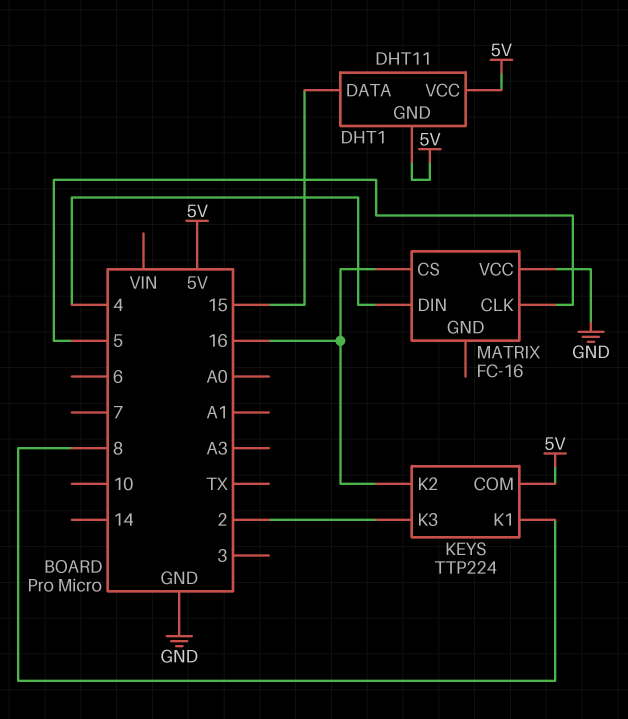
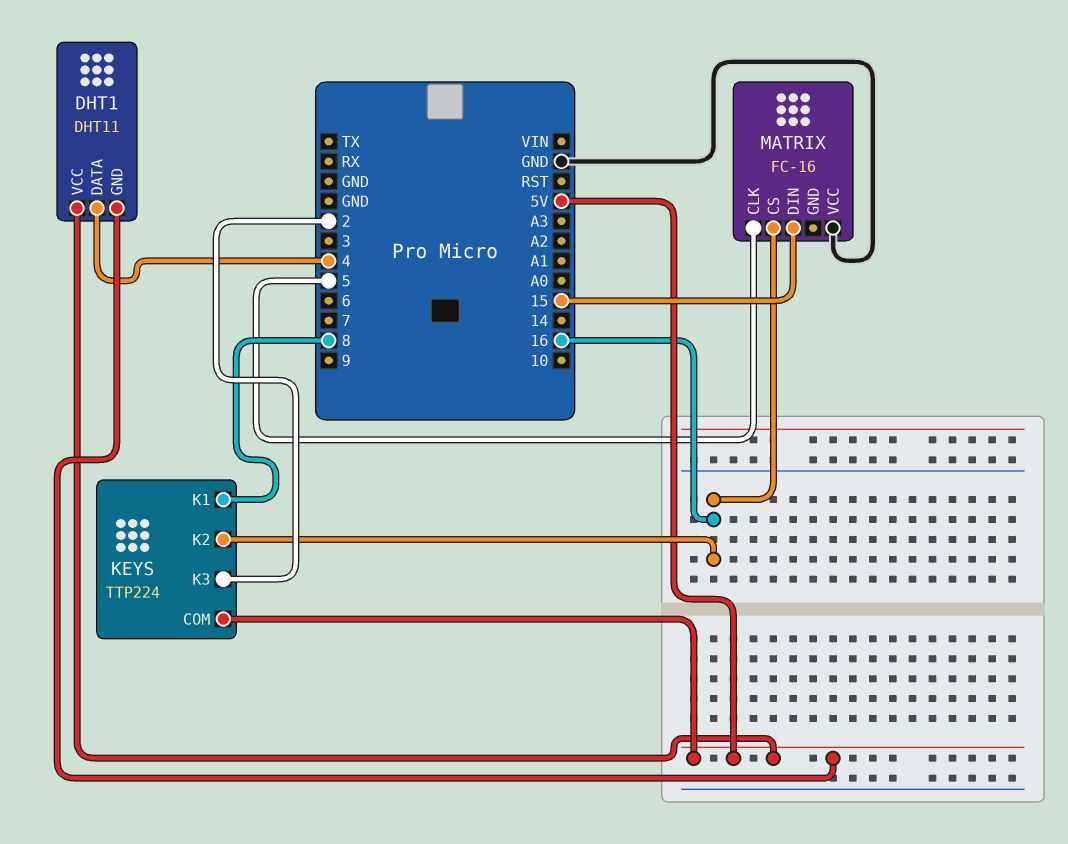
DHT1 pin DATA: 15 -> 4
MATRIX pin DIN: 4 -> 15

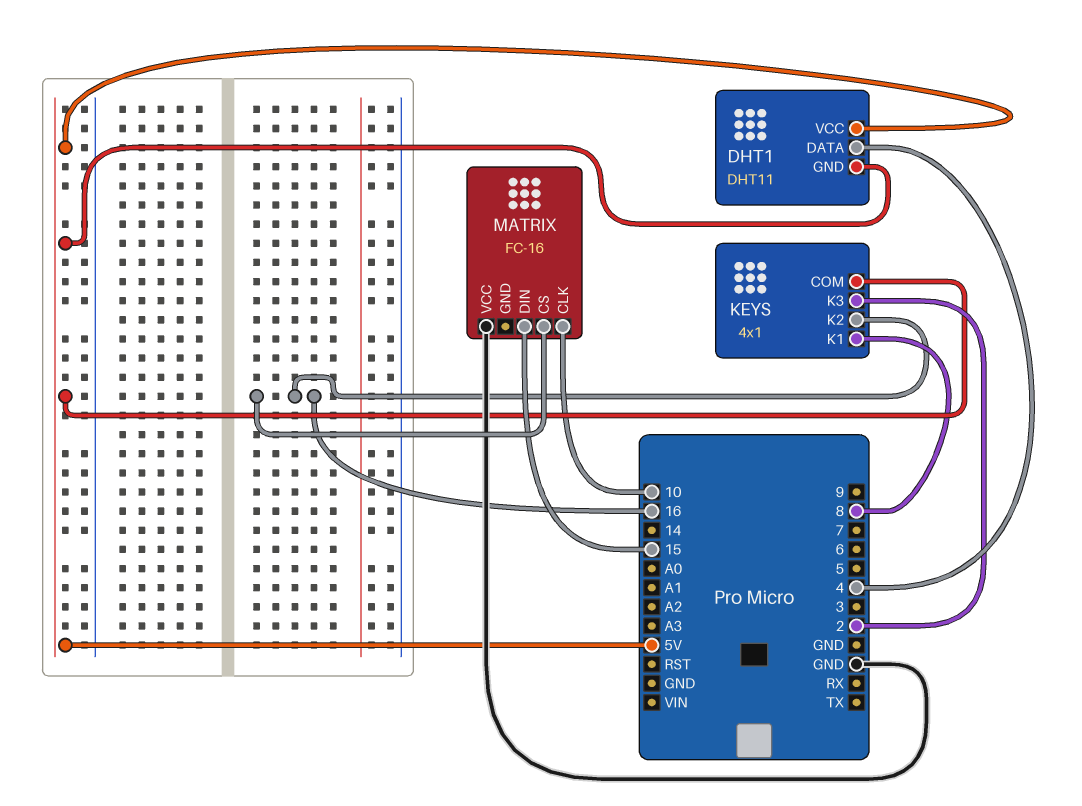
KEYS: TTP224 -> 4x1
MATRIX pin CLK: 5 -> 10

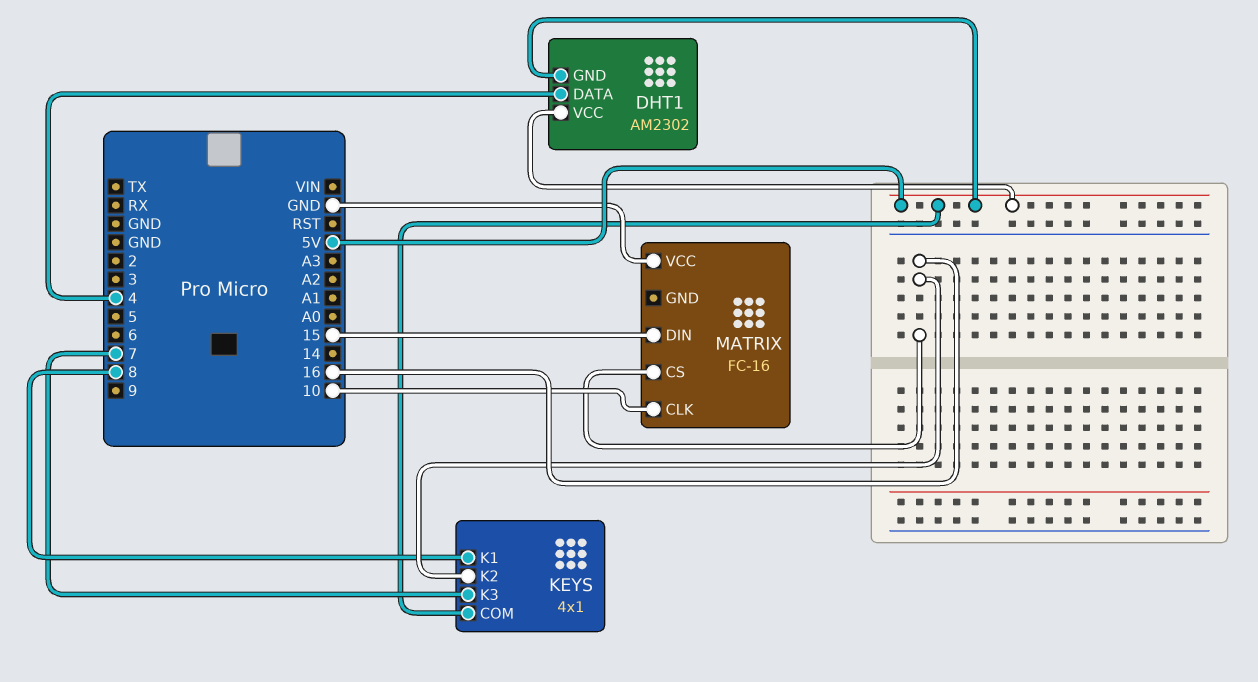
DHT1: DHT11 -> AM2302
KEYS pin K3: 2 -> 7

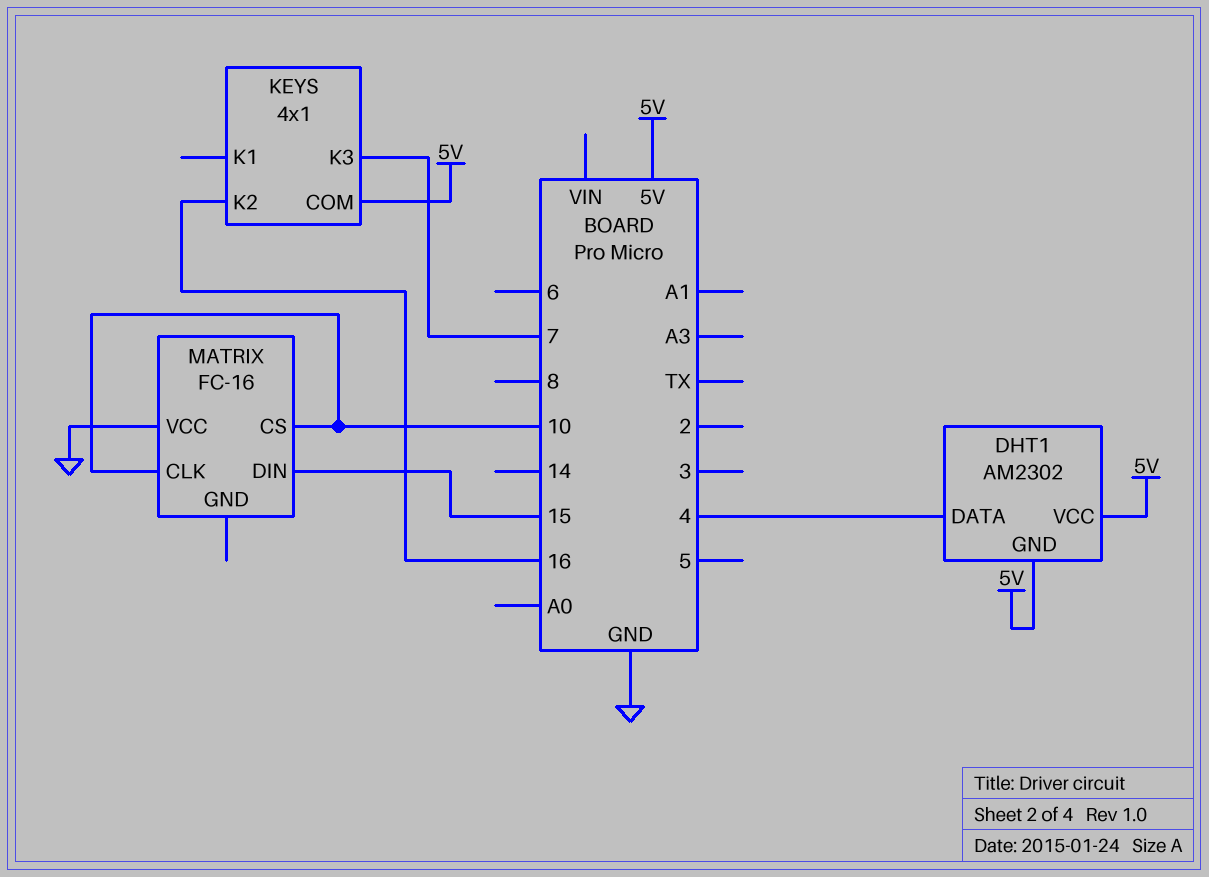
KEYS pin K1: 8 -> none
MATRIX pin CS: 16 -> 10

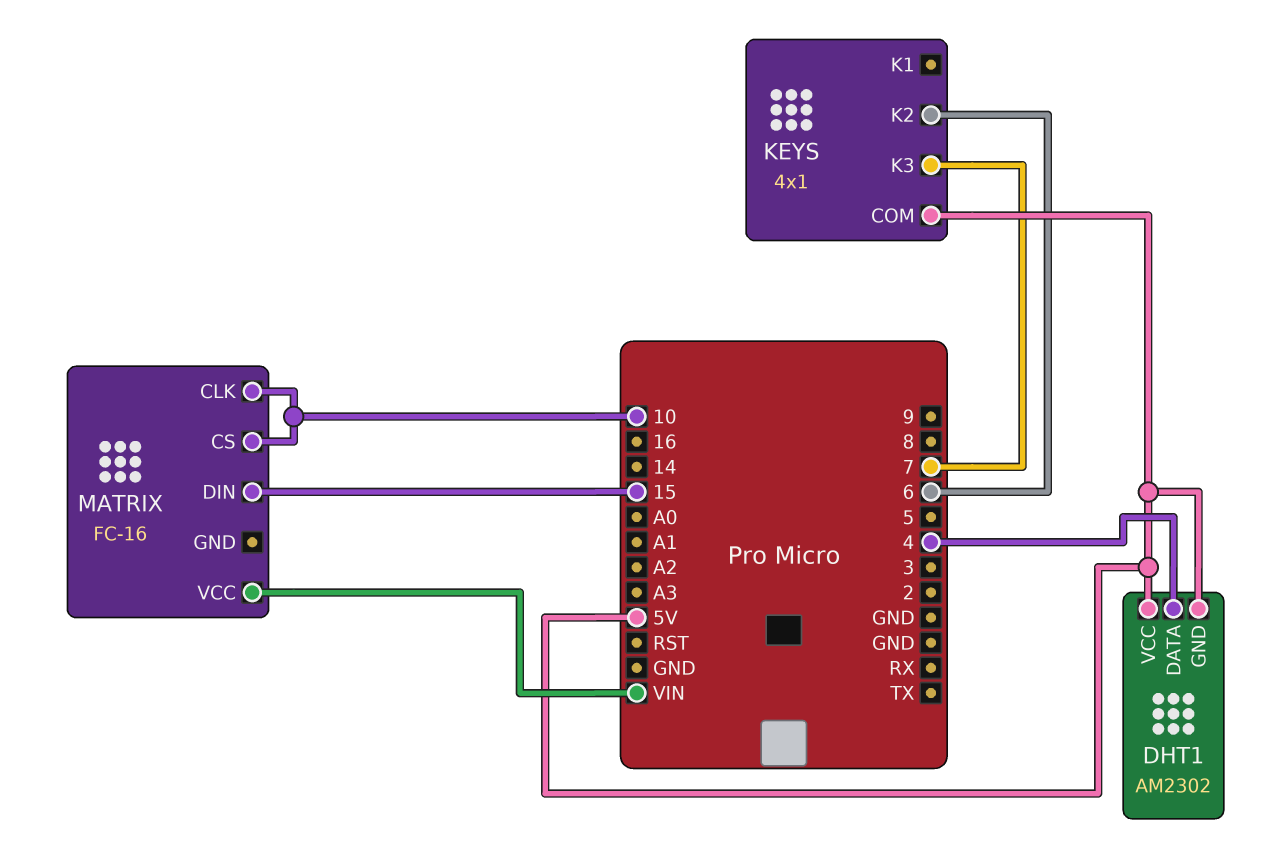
KEYS pin K2: 16 -> 6
MATRIX pin VCC: GND -> VIN

